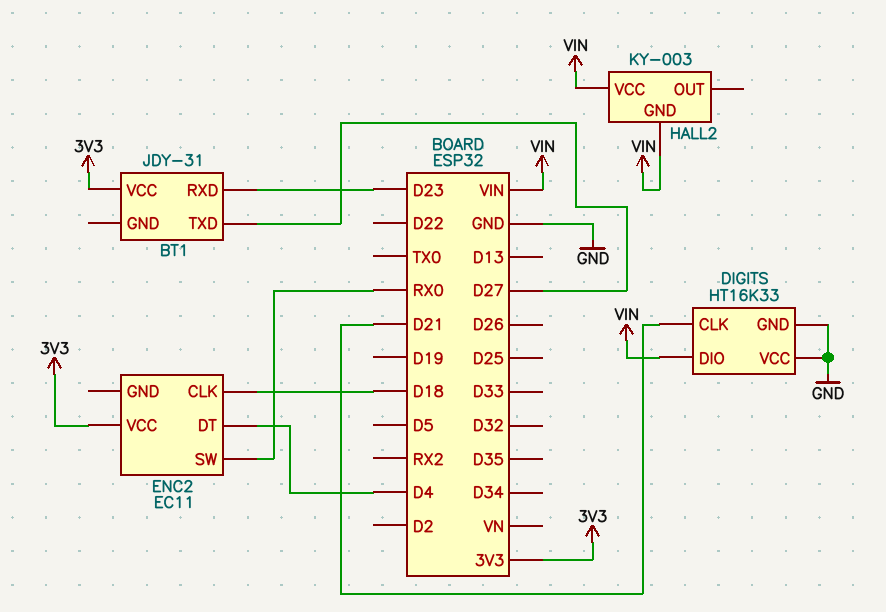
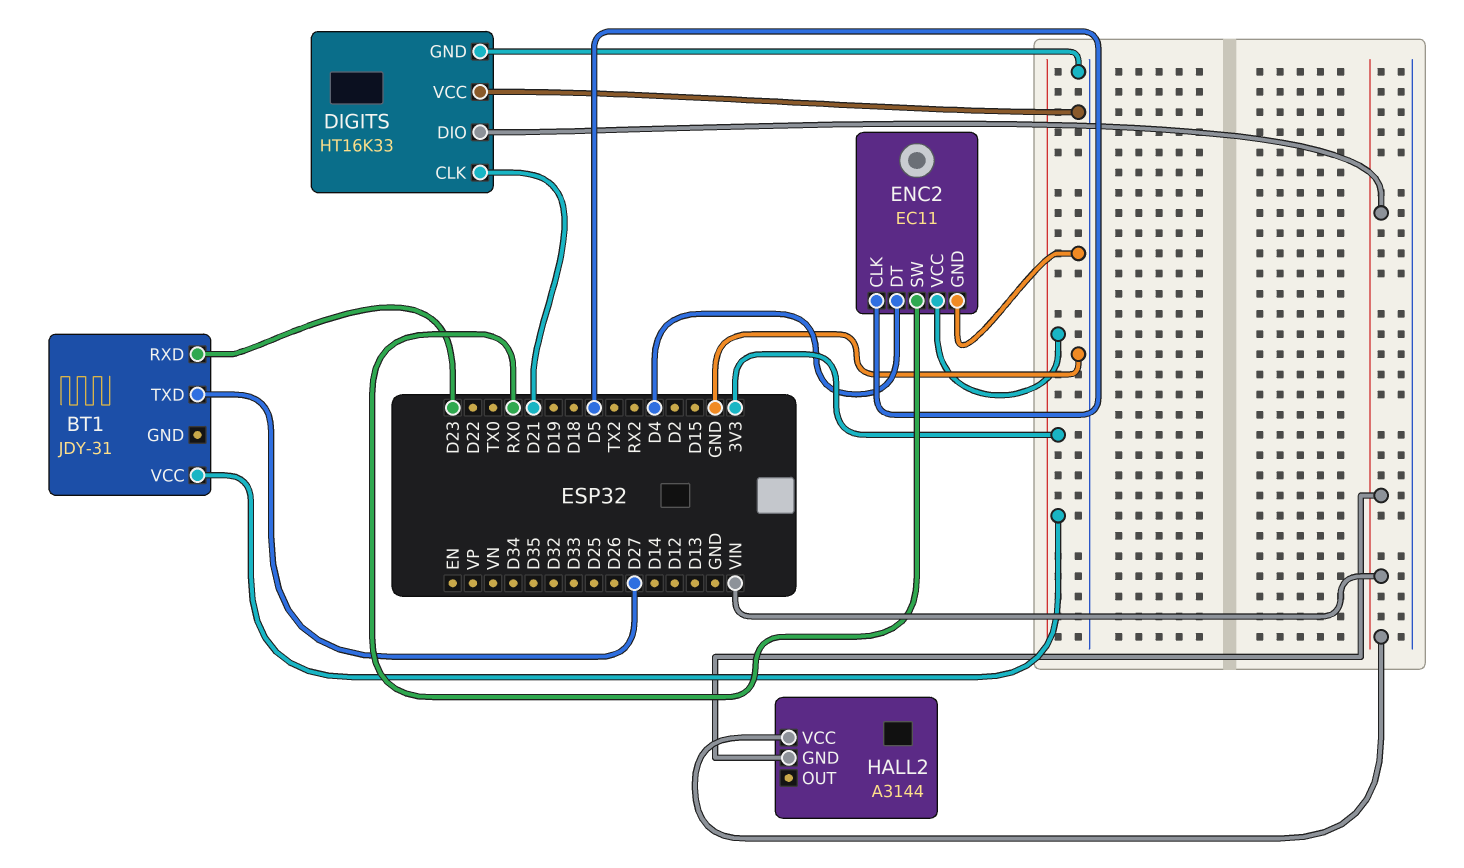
ENC2 pin CLK: D18 -> D5
ENC2 pin GND: none -> GND
HALL2: KY-003 -> A3144

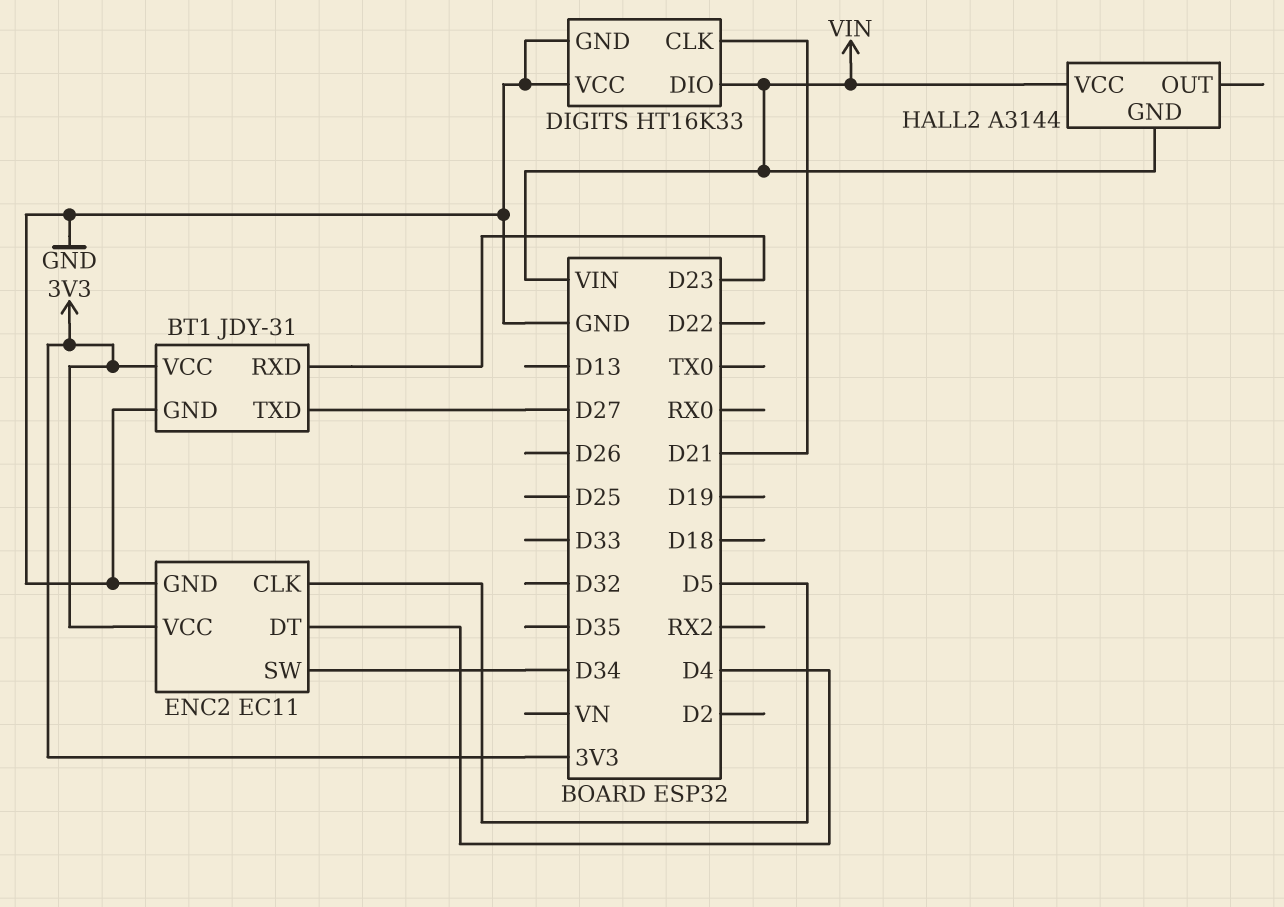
BT1 pin GND: none -> GND
ENC2 pin SW: RX0 -> D34

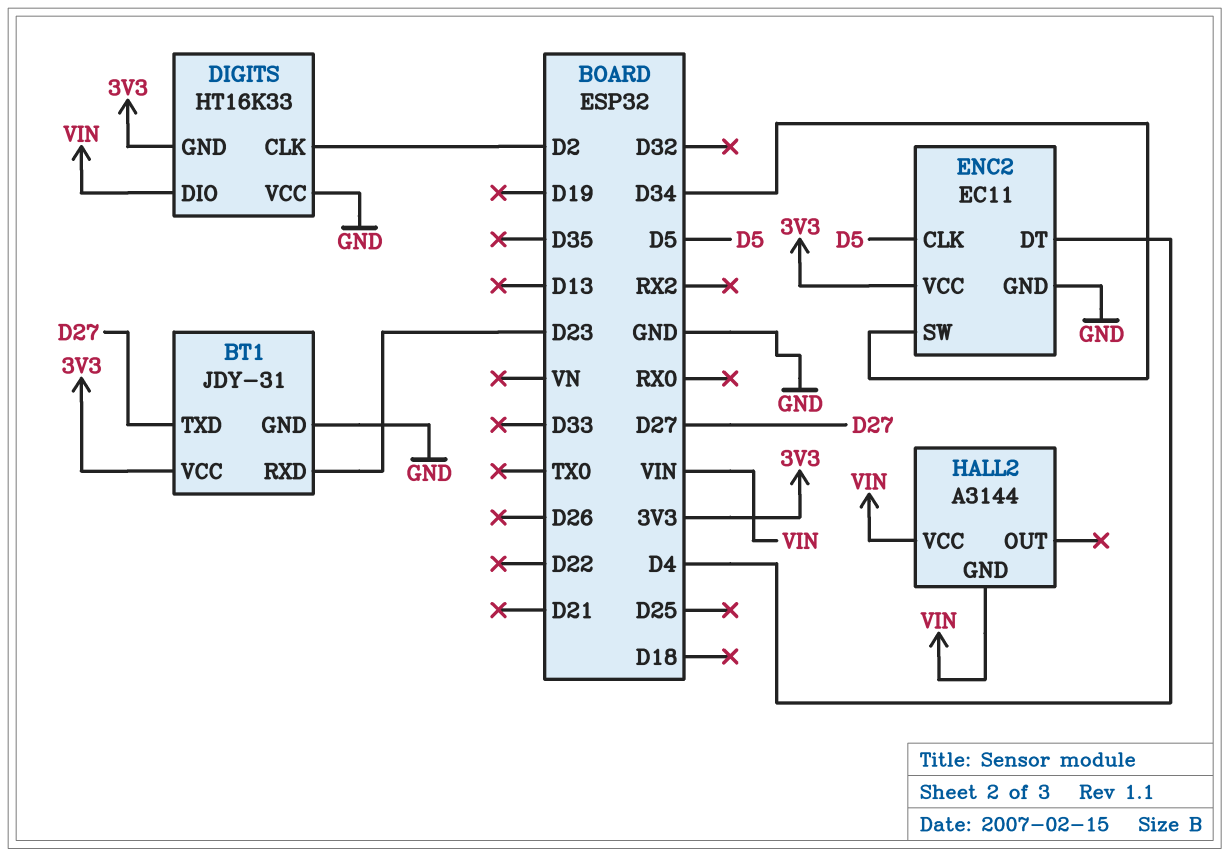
DIGITS pin CLK: D21 -> D2
DIGITS pin GND: GND -> 3V3

